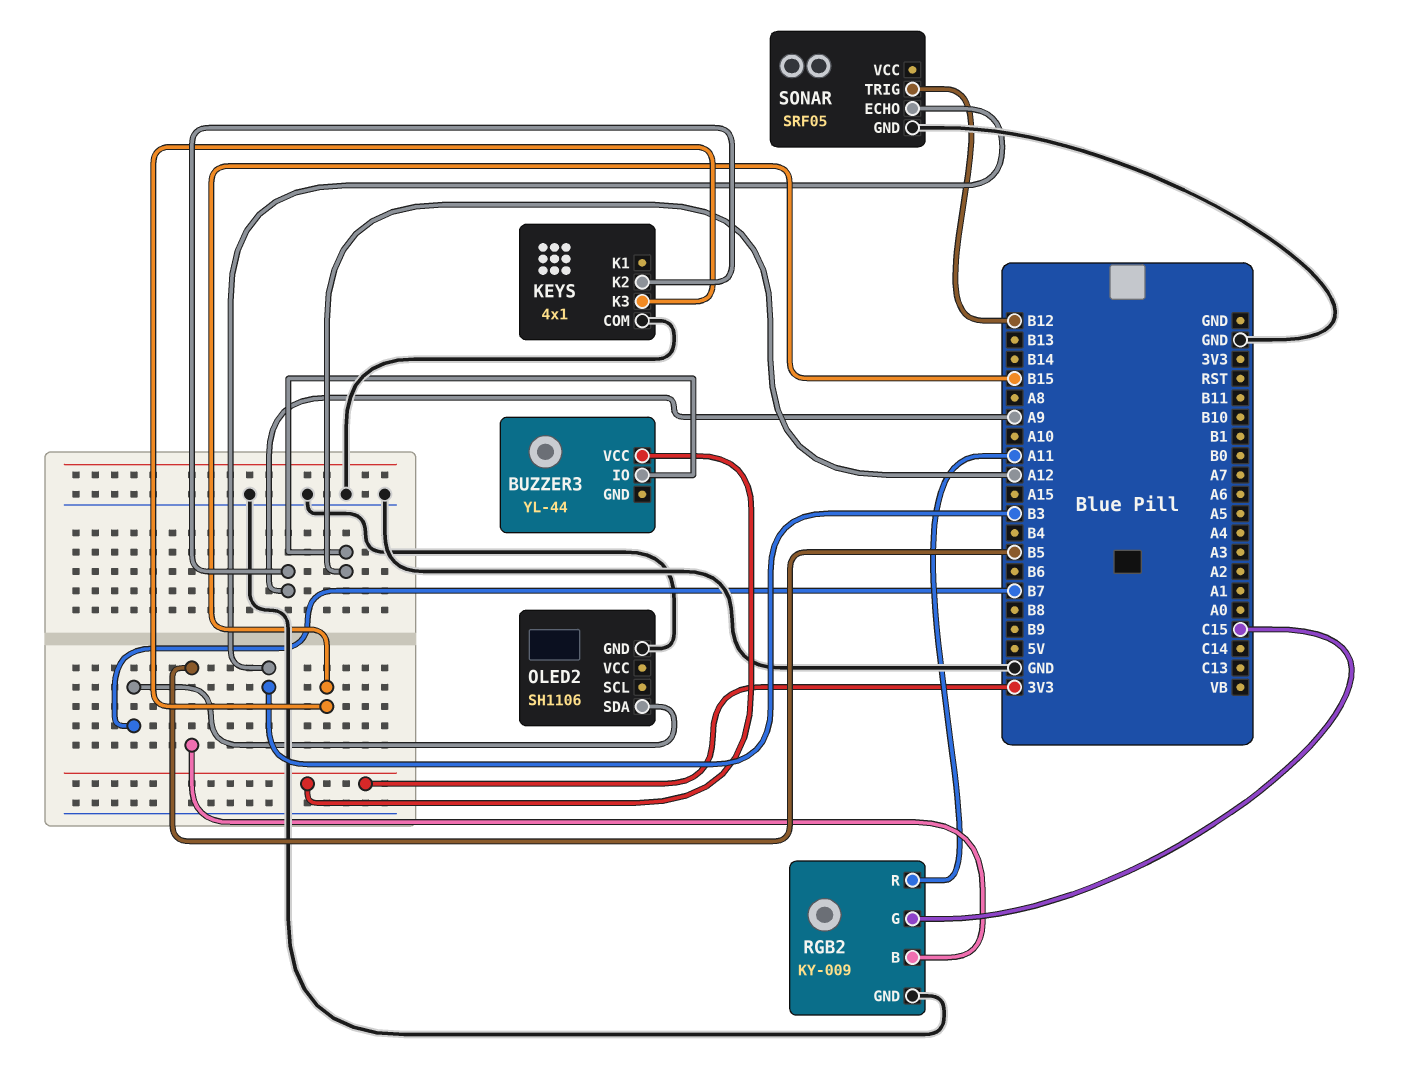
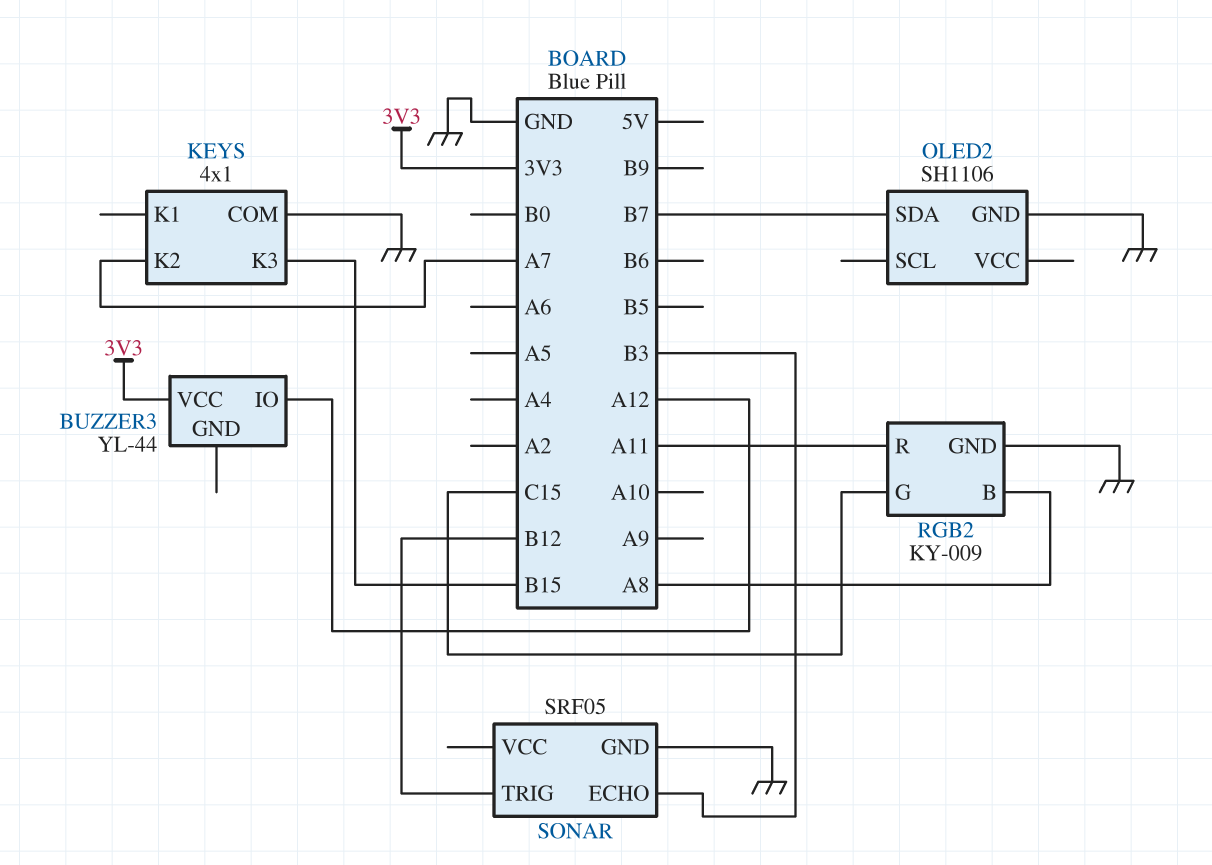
KEYS pin K2: A9 -> A7
RGB2 pin B: B5 -> A8

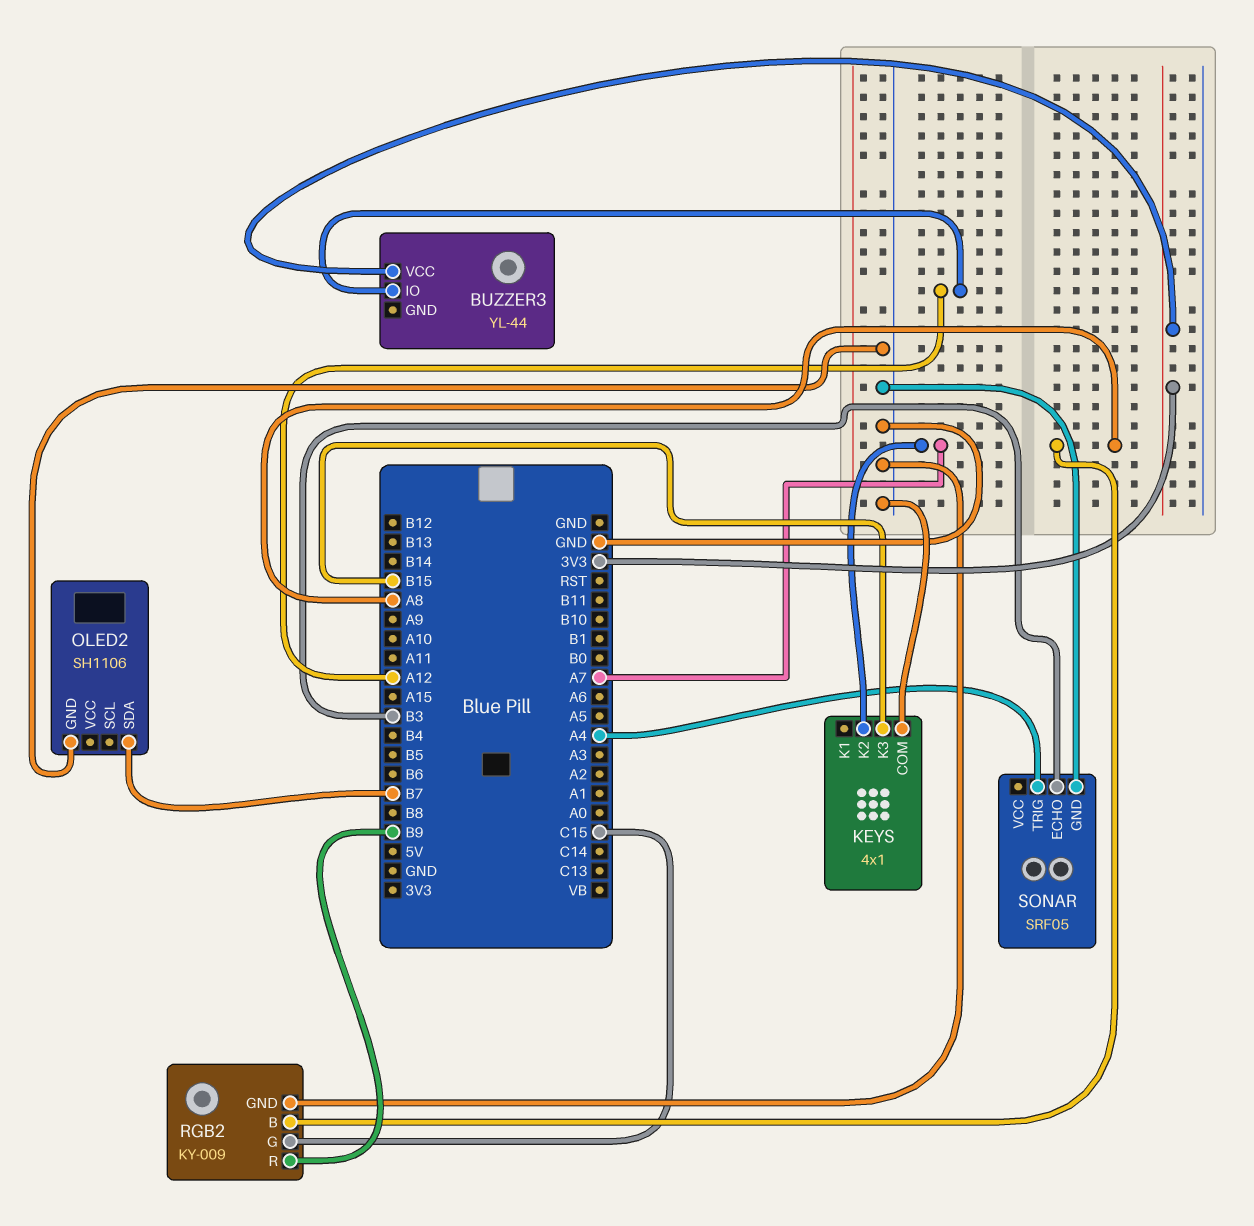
RGB2 pin R: A11 -> B9
SONAR pin TRIG: B12 -> A4

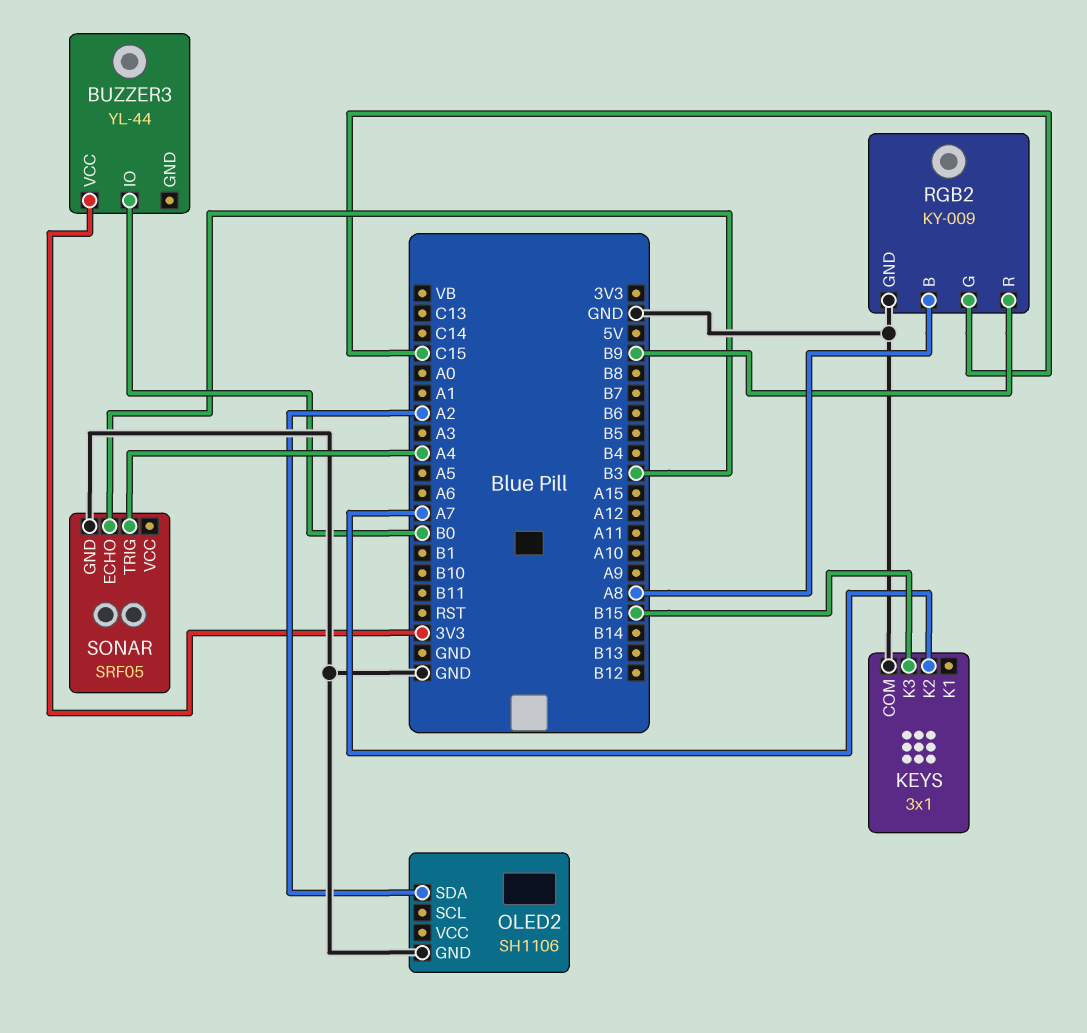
BUZZER3 pin IO: A12 -> B0
KEYS: 4x1 -> 3x1
OLED2 pin SDA: B7 -> A2

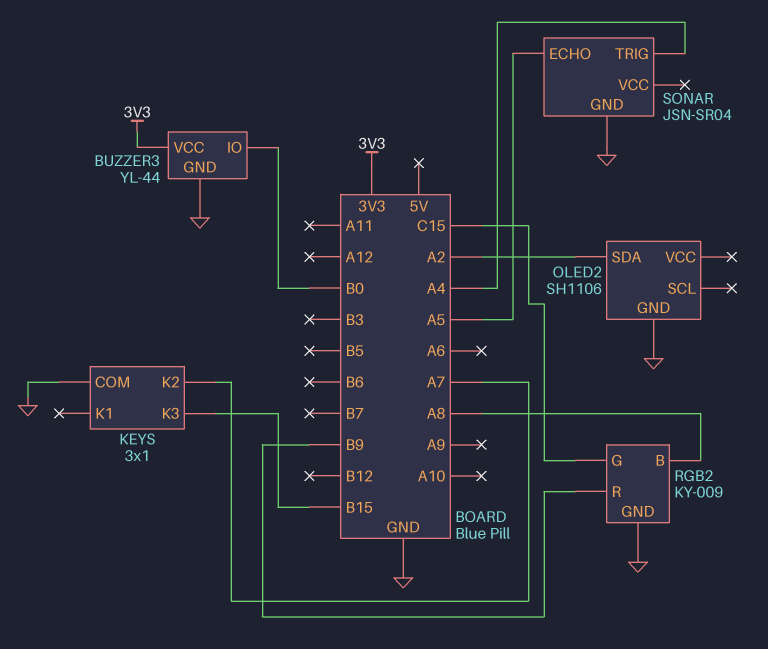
BUZZER3 pin GND: none -> GND
SONAR: SRF05 -> JSN-SR04
SONAR pin ECHO: B3 -> A5

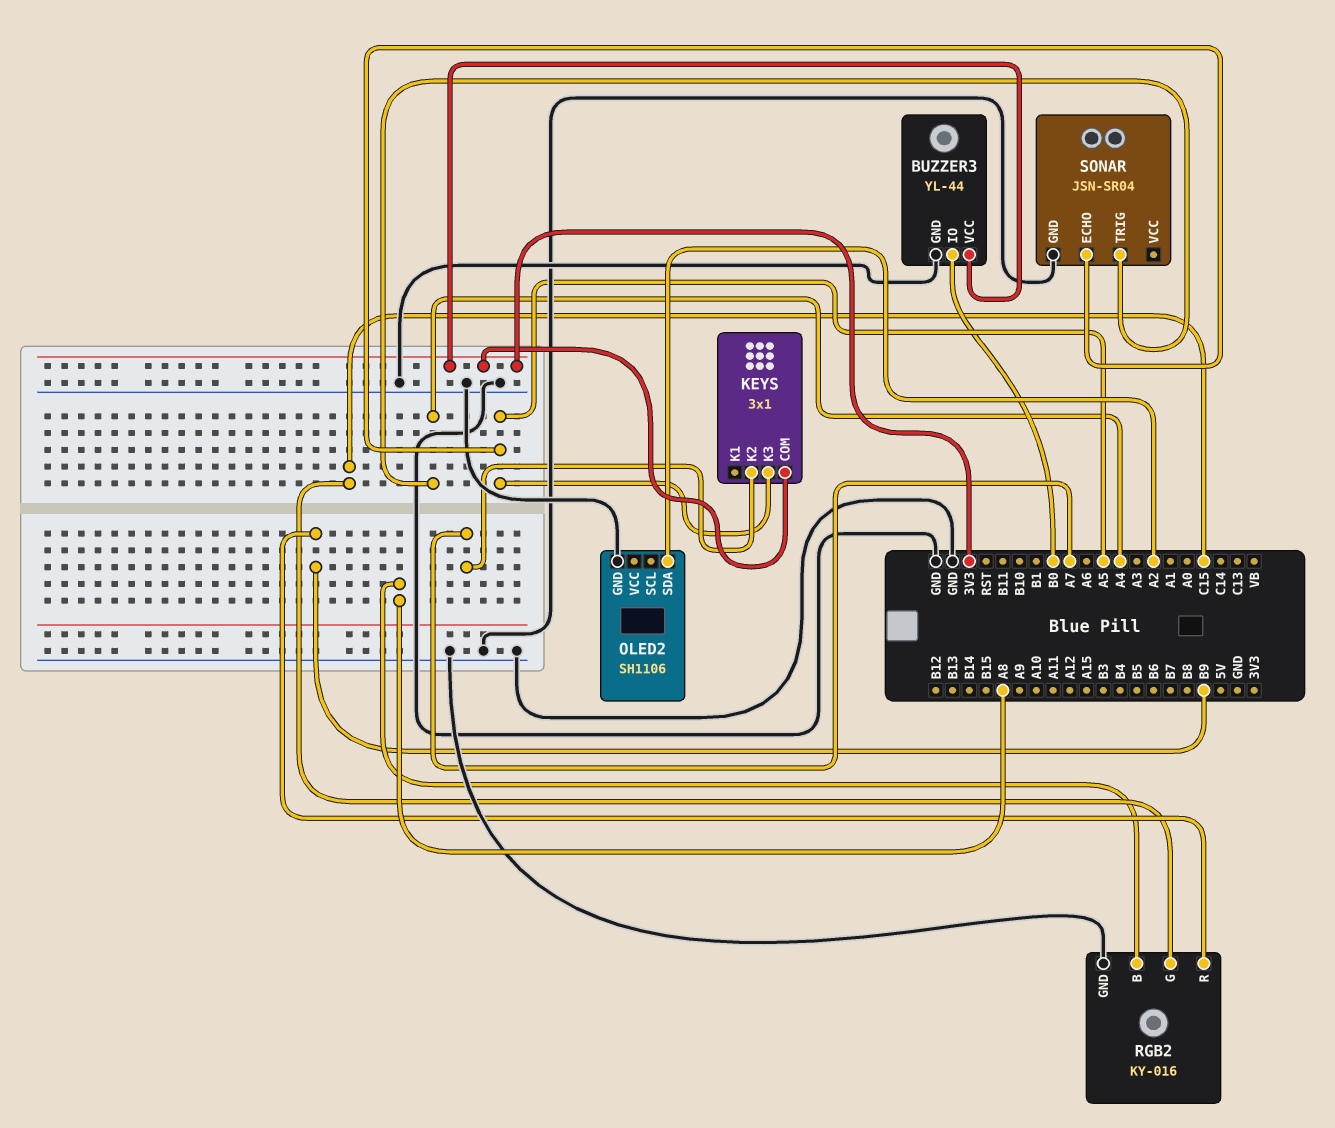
KEYS pin COM: GND -> 3V3
KEYS pin K3: B15 -> A5
RGB2: KY-009 -> KY-016

